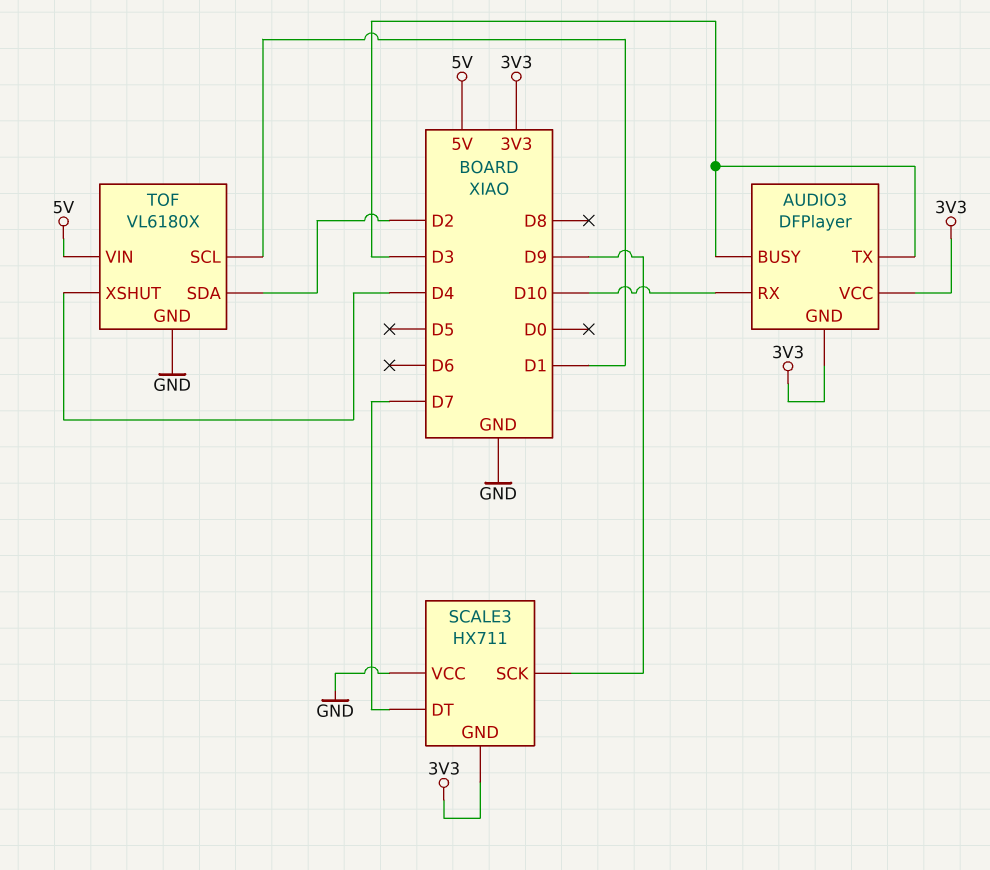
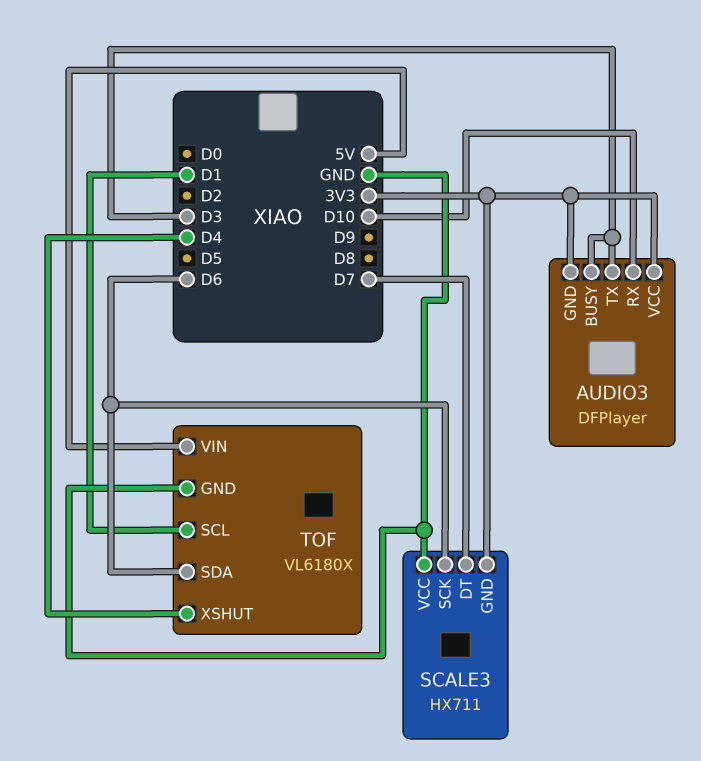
SCALE3 pin SCK: D9 -> D6
TOF pin SDA: D2 -> D6

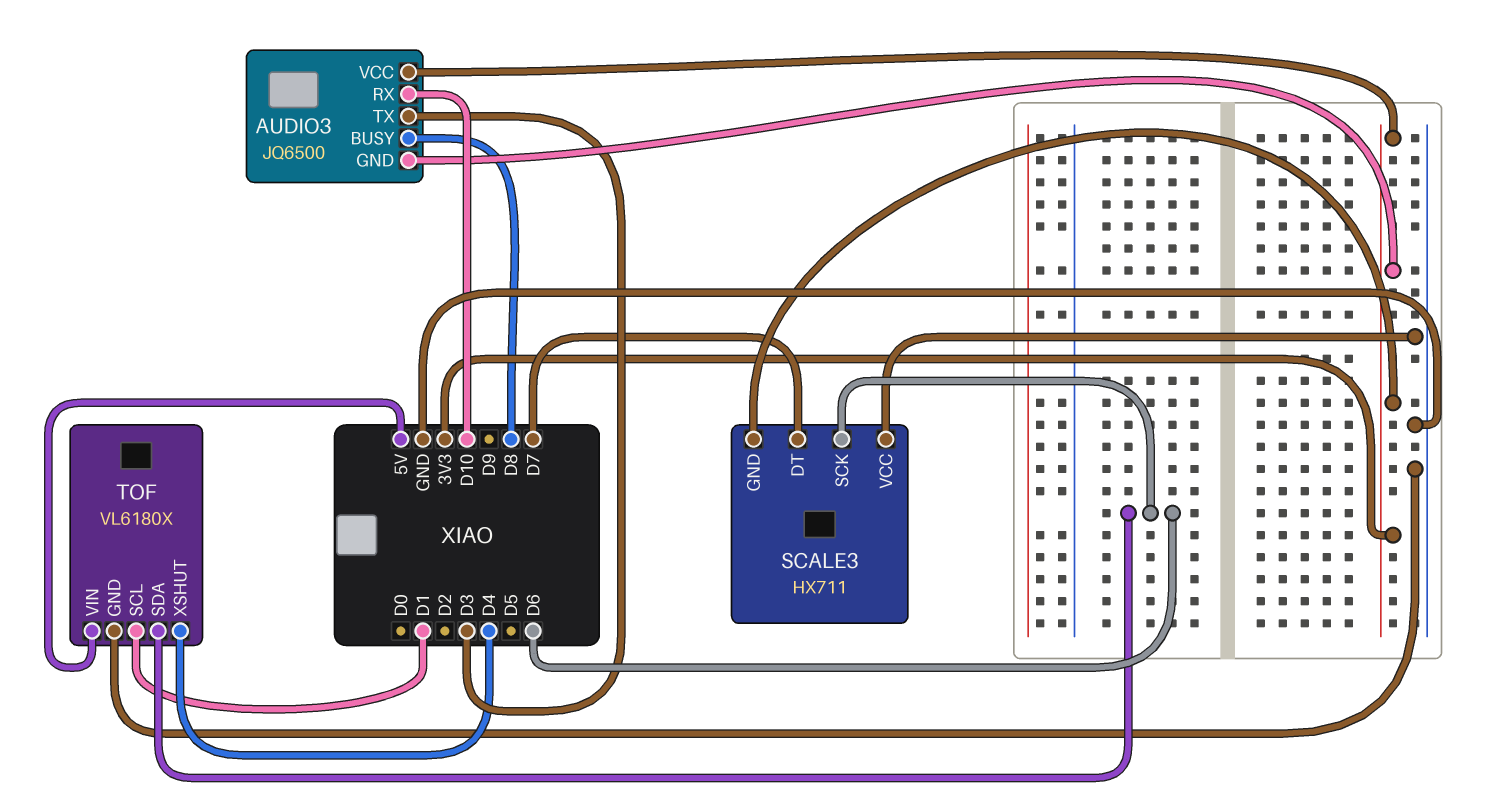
AUDIO3: DFPlayer -> JQ6500
AUDIO3 pin BUSY: D3 -> D8

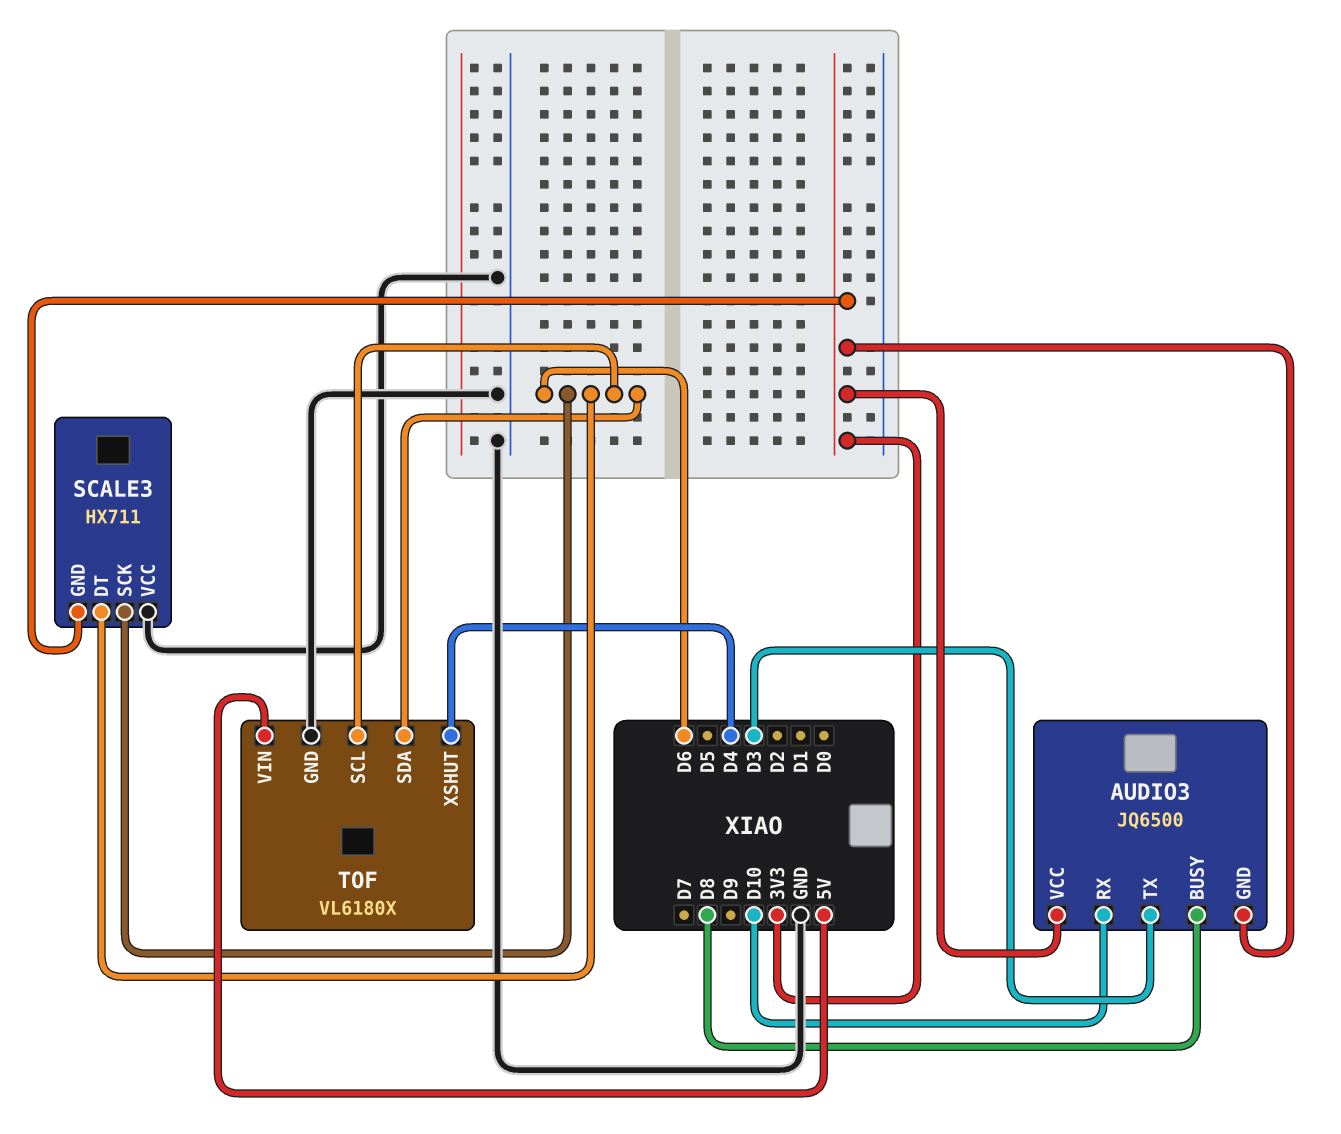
SCALE3 pin DT: D7 -> D6
TOF pin SCL: D1 -> D6

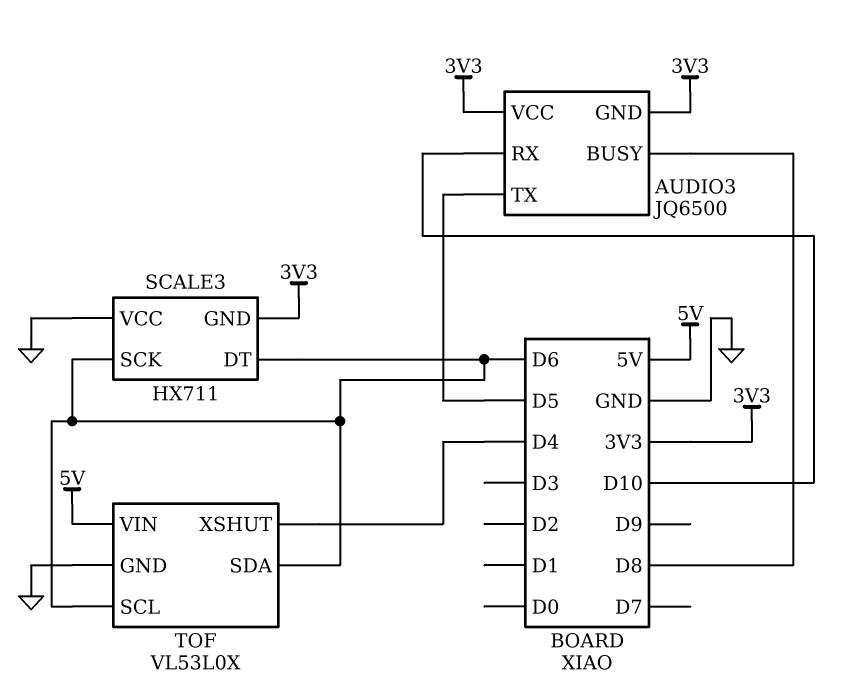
AUDIO3 pin TX: D3 -> D5
TOF: VL6180X -> VL53L0X

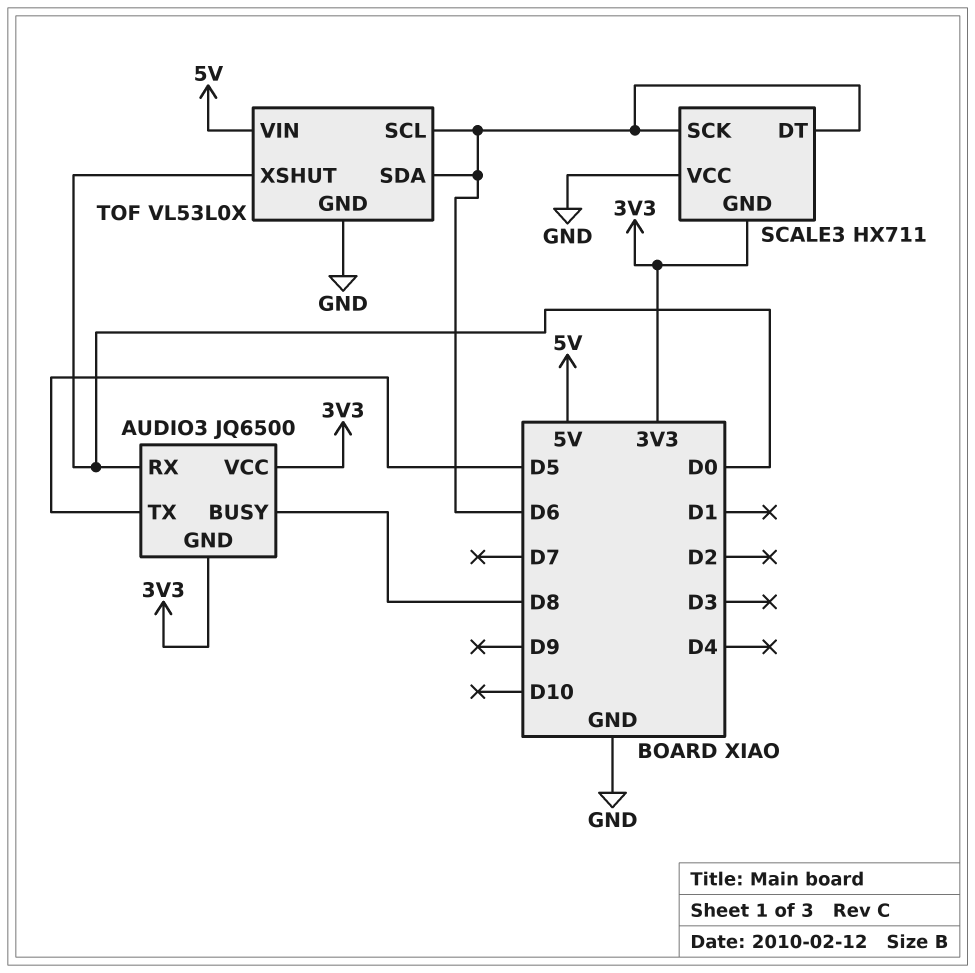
AUDIO3 pin RX: D10 -> D0
TOF pin XSHUT: D4 -> D0

